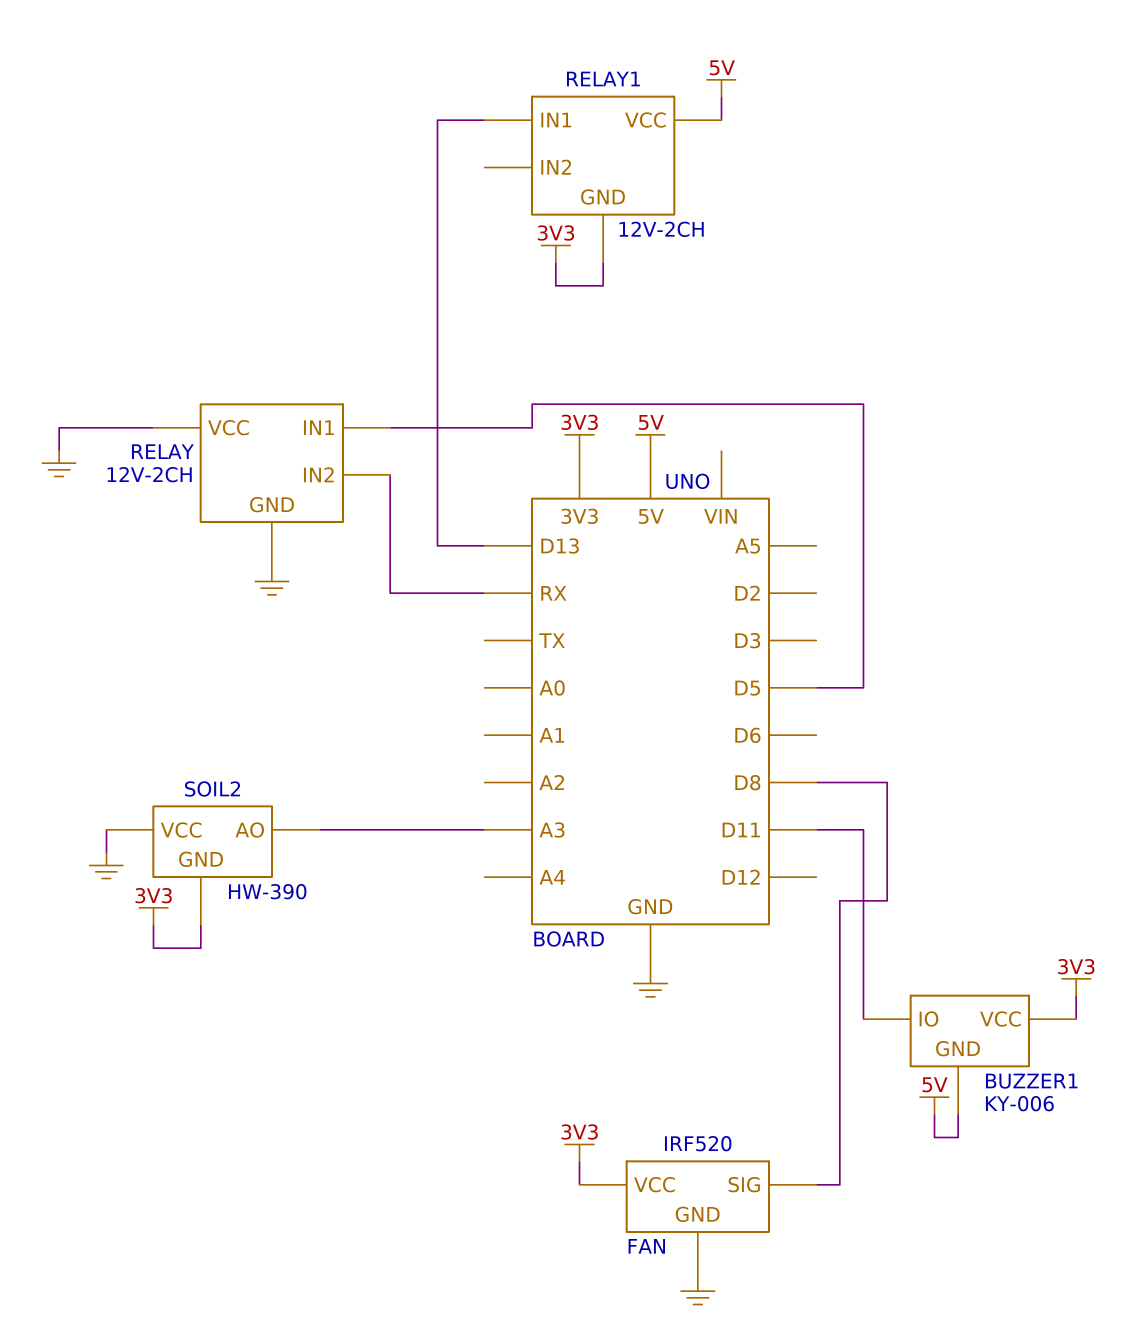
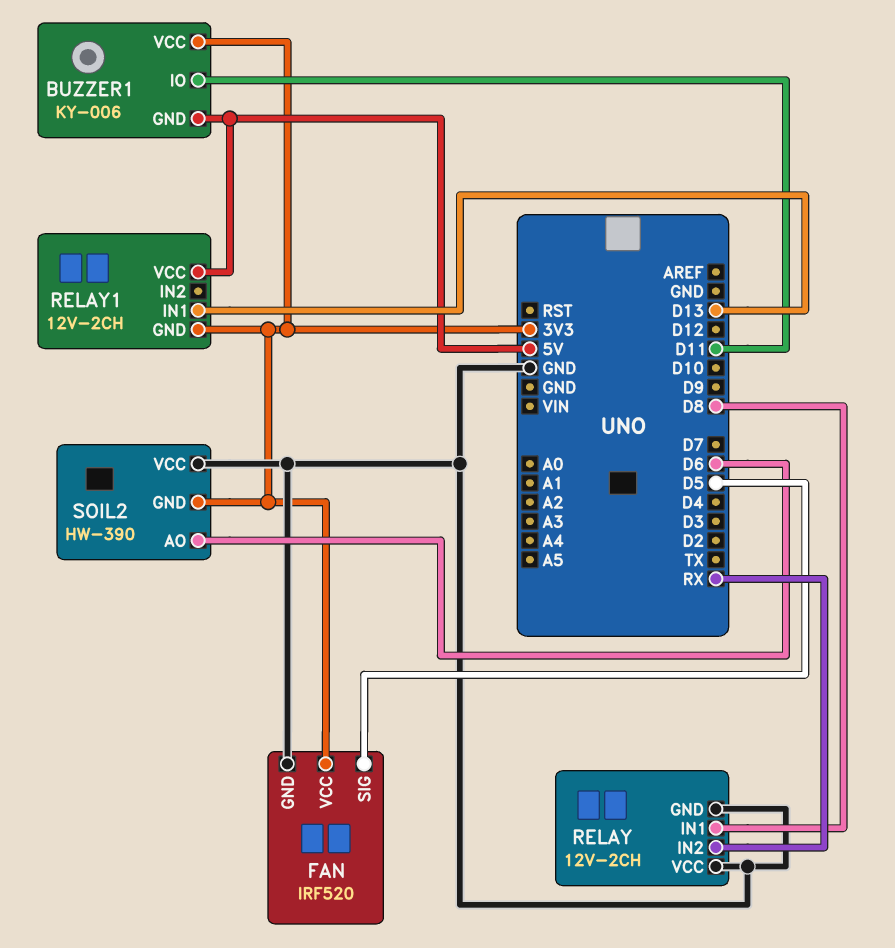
FAN pin SIG: D8 -> D5
RELAY pin IN1: D5 -> D8
SOIL2 pin AO: A3 -> D6

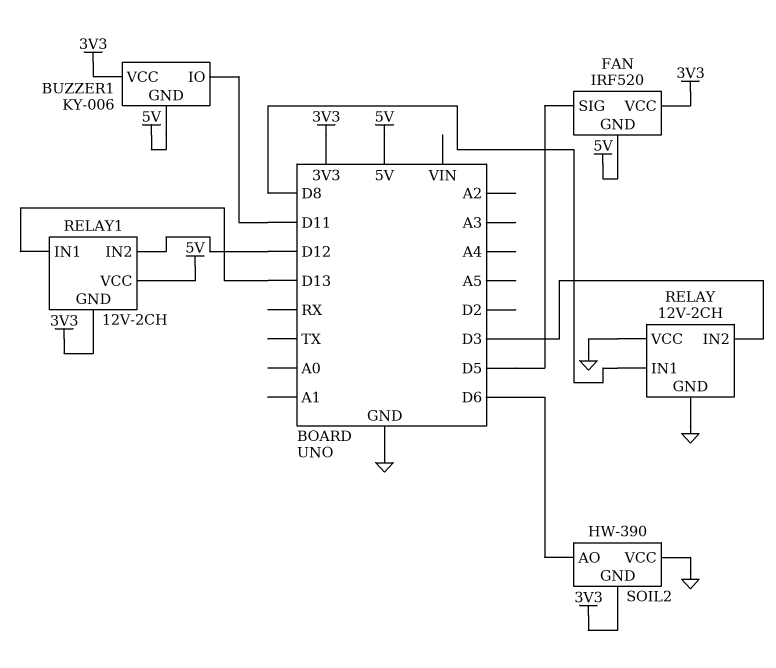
FAN pin GND: GND -> 5V
RELAY pin IN2: RX -> D3
RELAY1 pin IN2: none -> D12

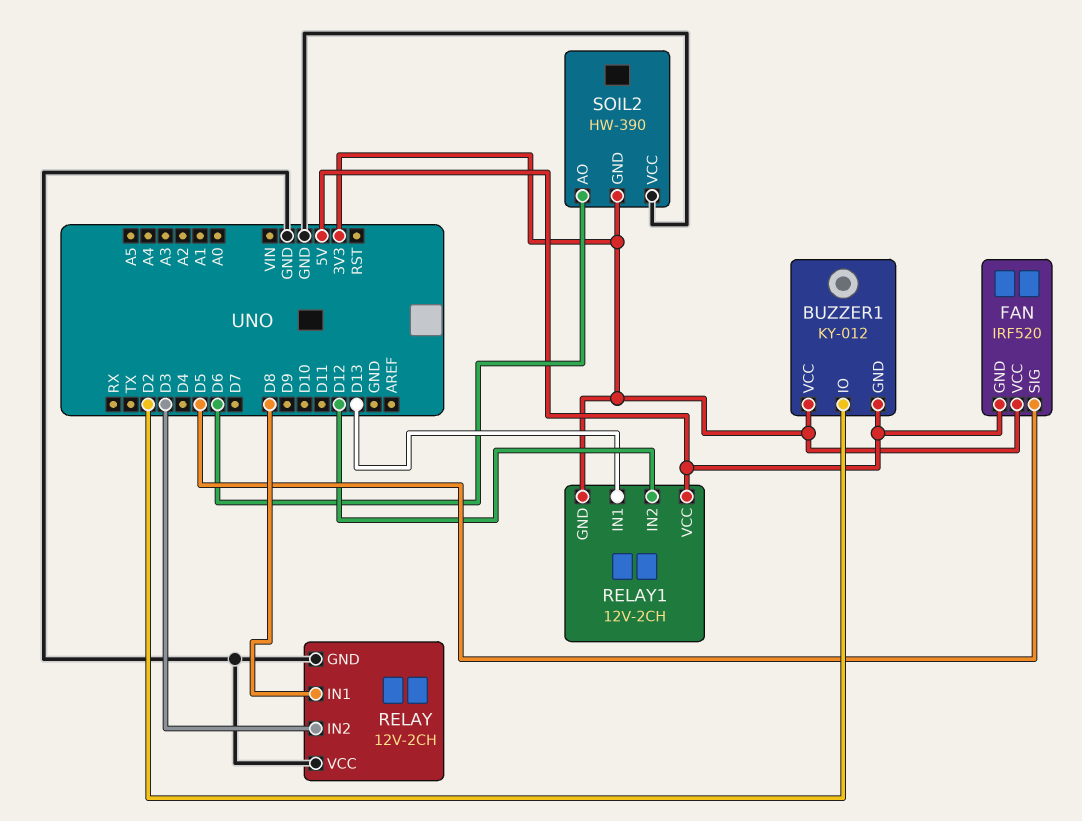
BUZZER1: KY-006 -> KY-012
BUZZER1 pin IO: D11 -> D2

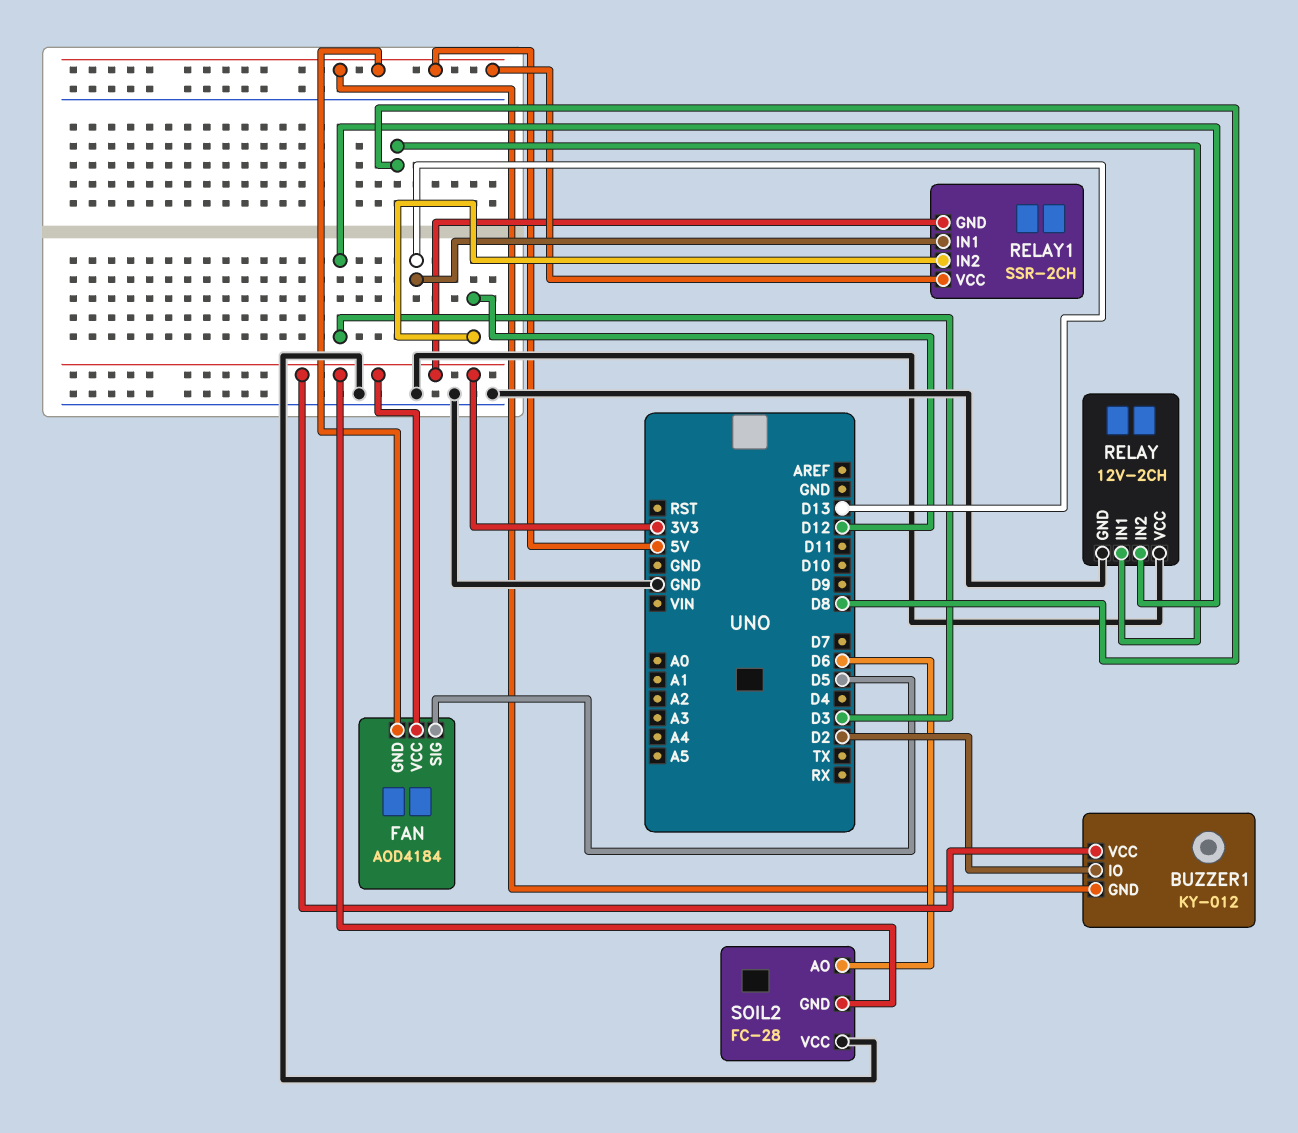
FAN: IRF520 -> AOD4184
RELAY1: 12V-2CH -> SSR-2CH
SOIL2: HW-390 -> FC-28

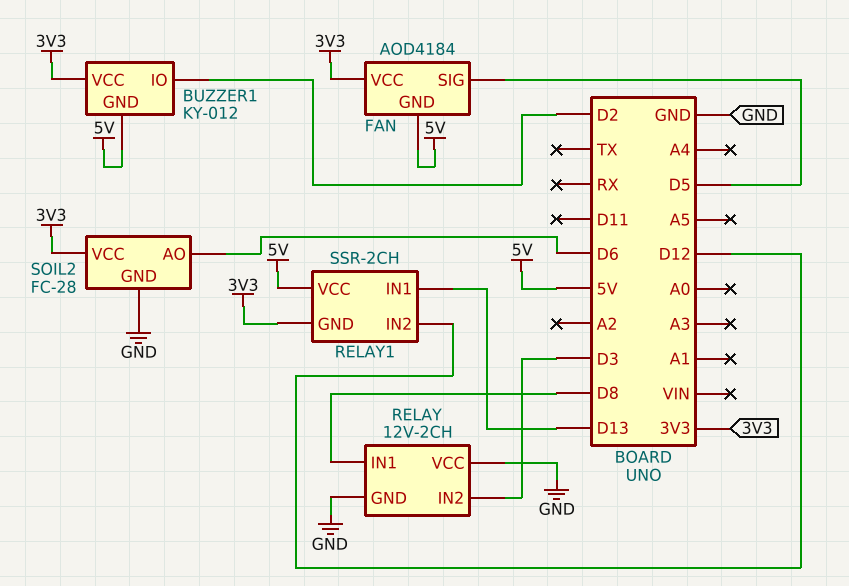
SOIL2 pin GND: 3V3 -> GND
SOIL2 pin VCC: GND -> 3V3

